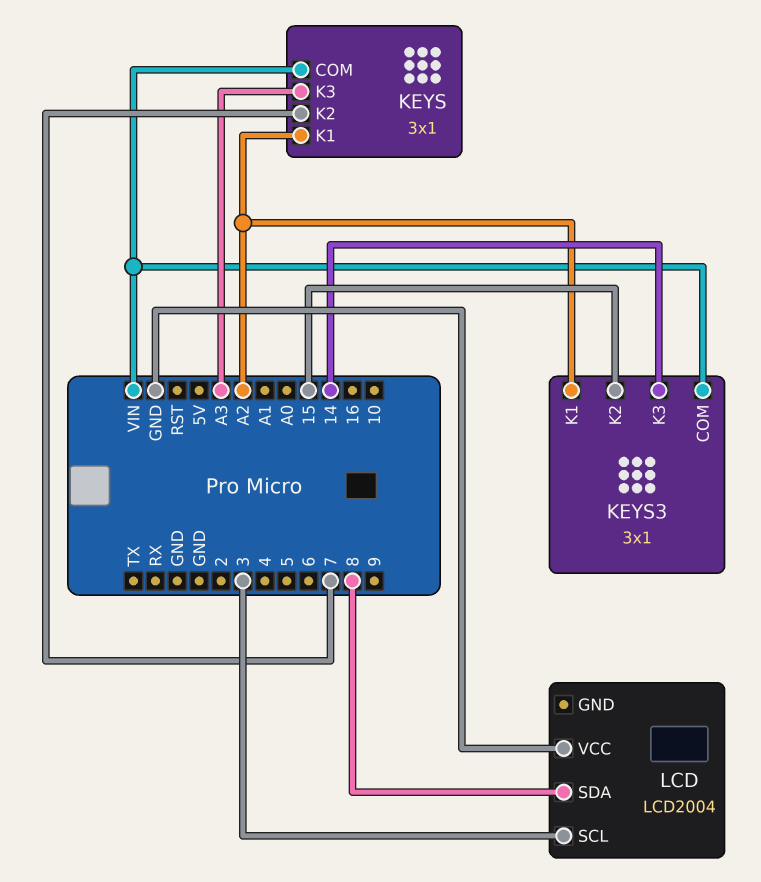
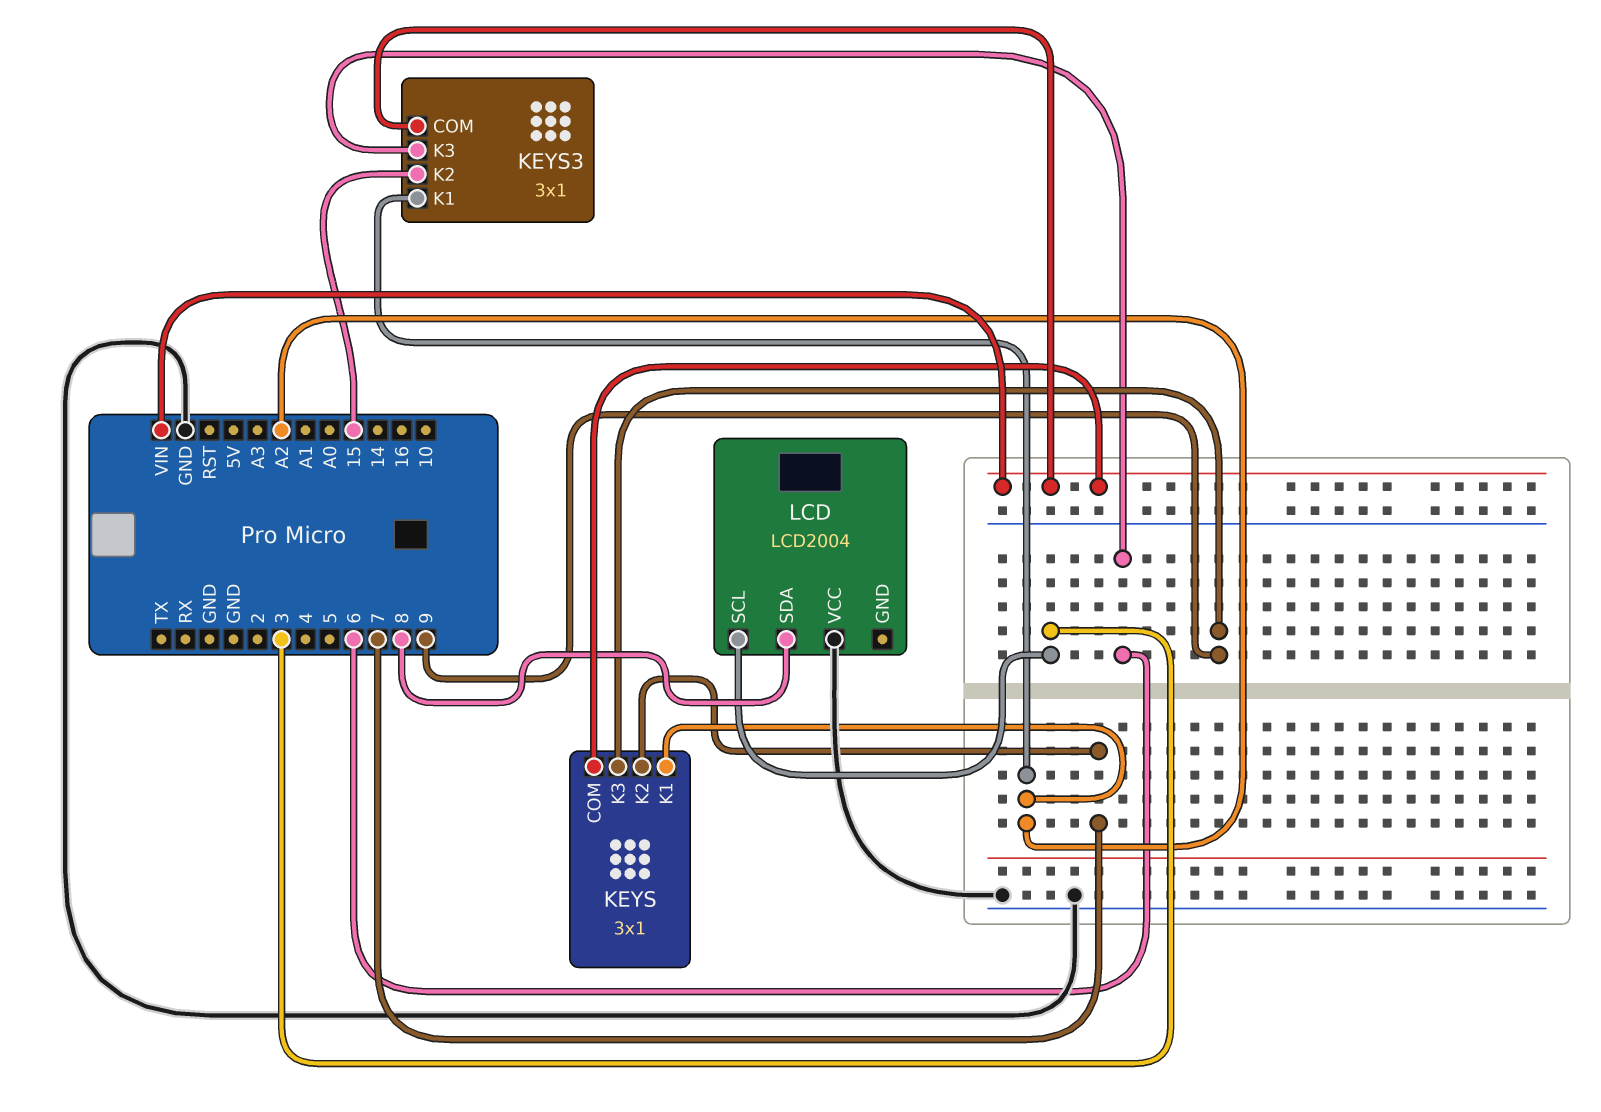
KEYS pin K3: A3 -> 9
KEYS3 pin K3: 14 -> 6

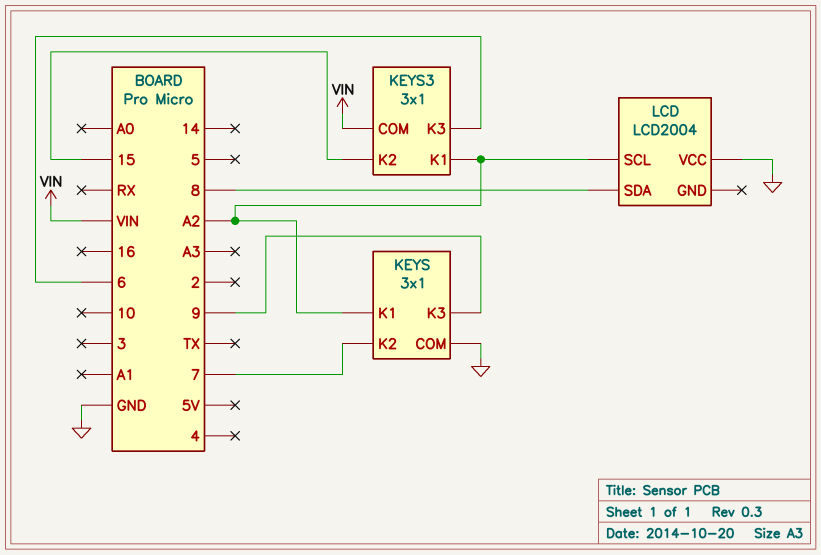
KEYS pin COM: VIN -> GND
LCD pin SCL: 3 -> A2

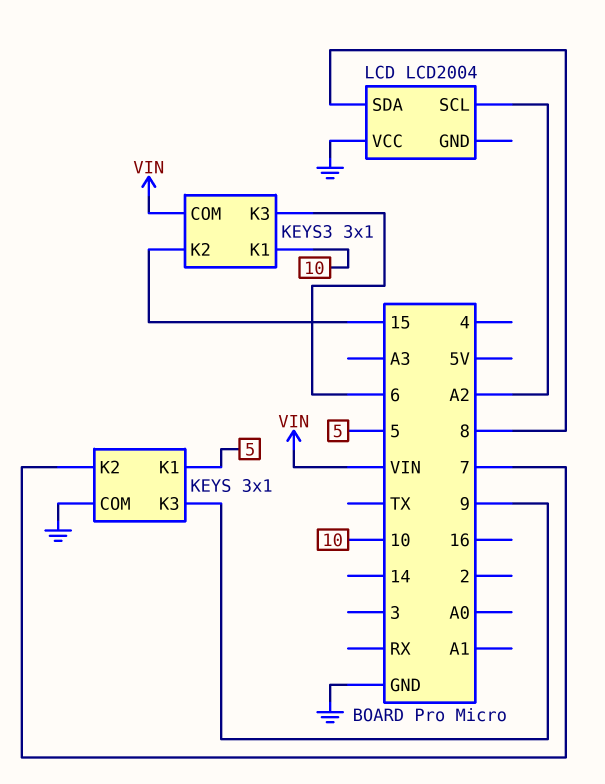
KEYS pin K1: A2 -> 5
KEYS3 pin K1: A2 -> 10

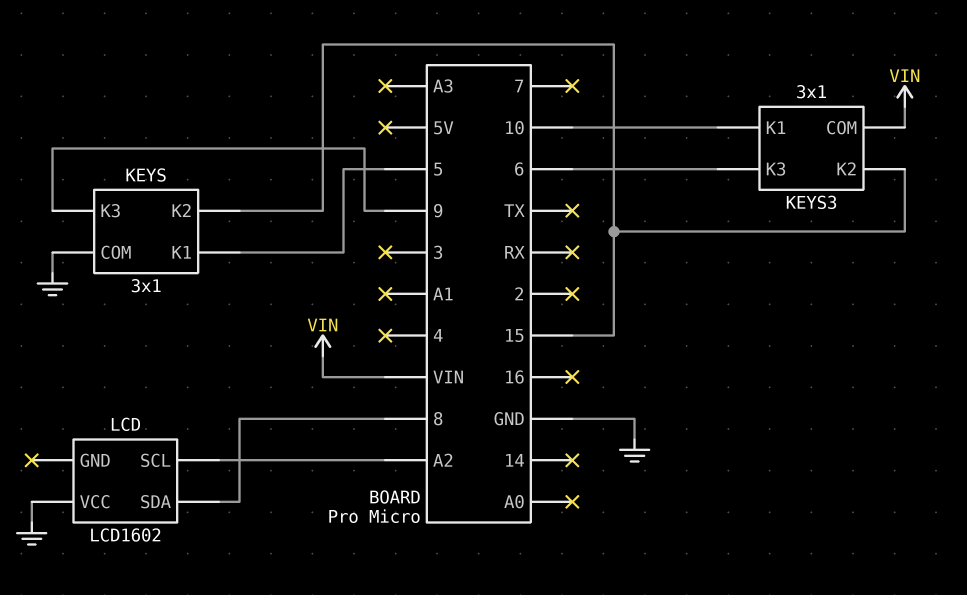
KEYS pin K2: 7 -> 15
LCD: LCD2004 -> LCD1602

